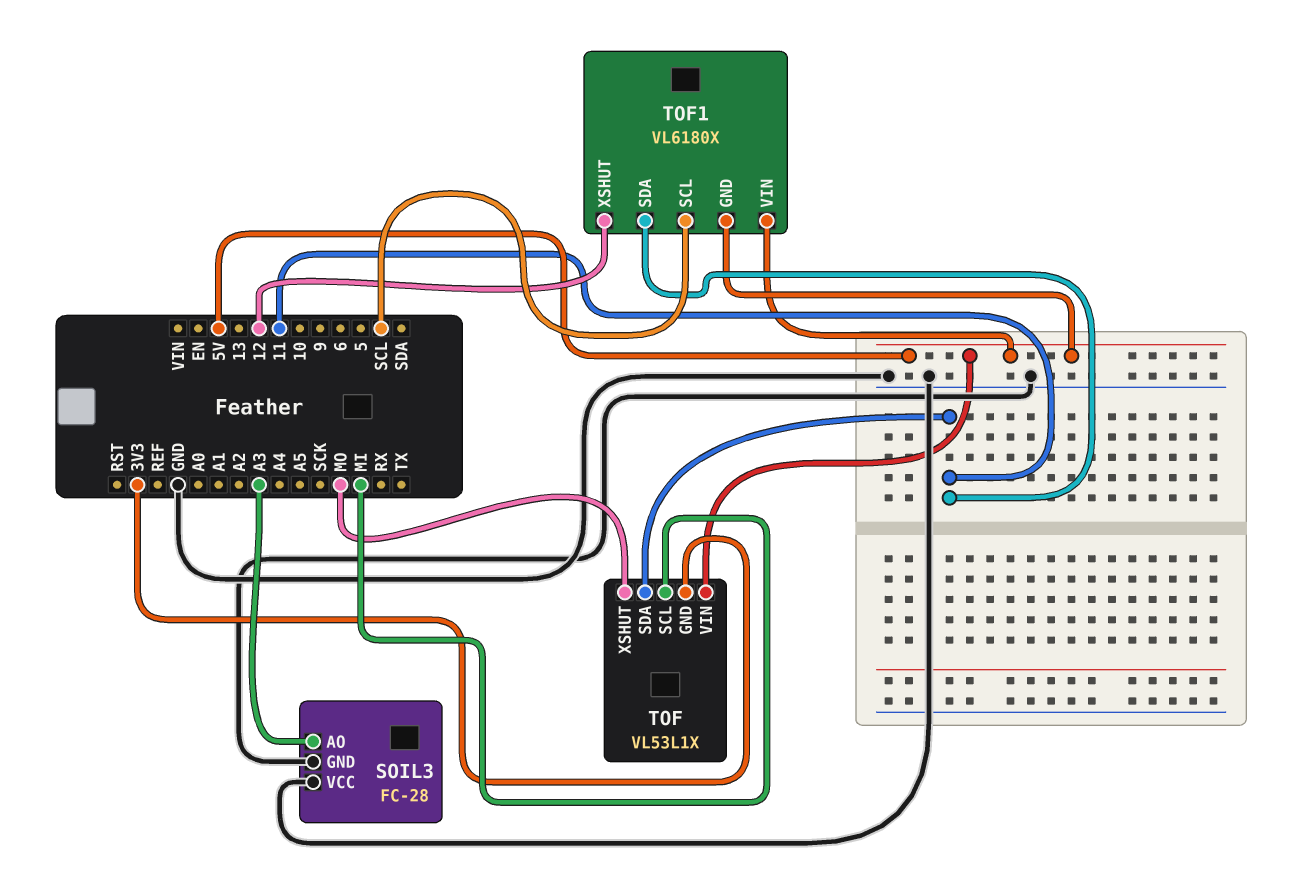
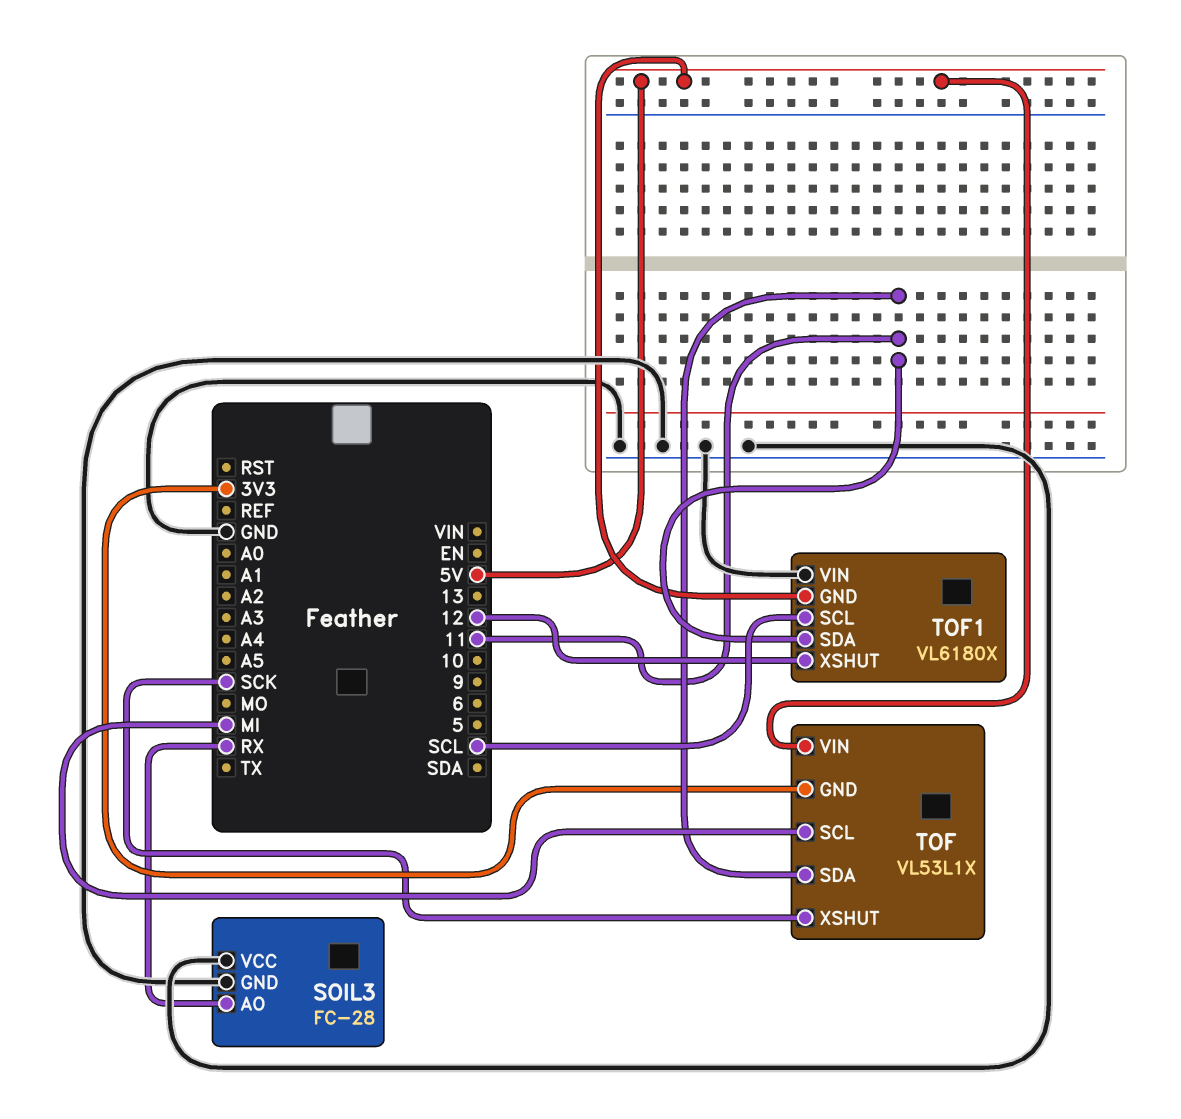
SOIL3 pin AO: A3 -> RX
TOF pin XSHUT: MO -> SCK
TOF1 pin VIN: 5V -> GND

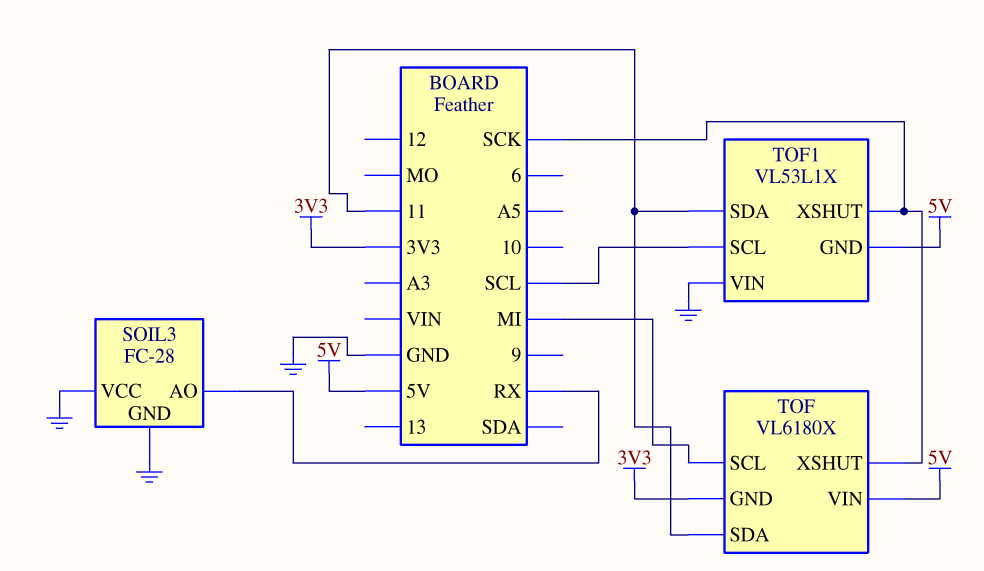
TOF: VL53L1X -> VL6180X
TOF1: VL6180X -> VL53L1X
TOF1 pin XSHUT: 12 -> SCK

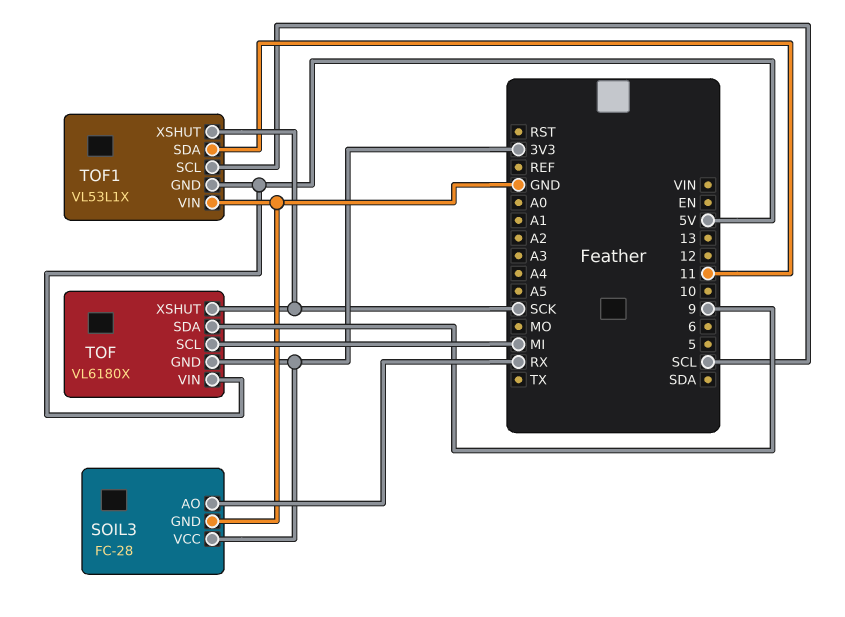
SOIL3 pin VCC: GND -> 3V3
TOF pin SDA: 11 -> 9

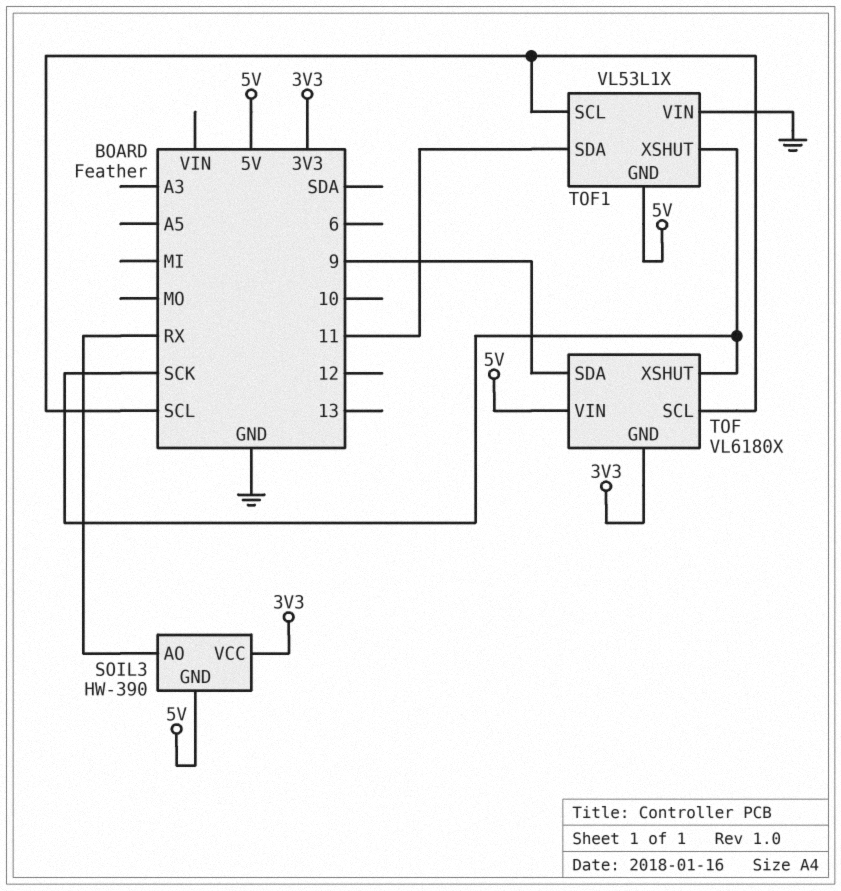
SOIL3: FC-28 -> HW-390
SOIL3 pin GND: GND -> 5V
TOF pin SCL: MI -> SCL

